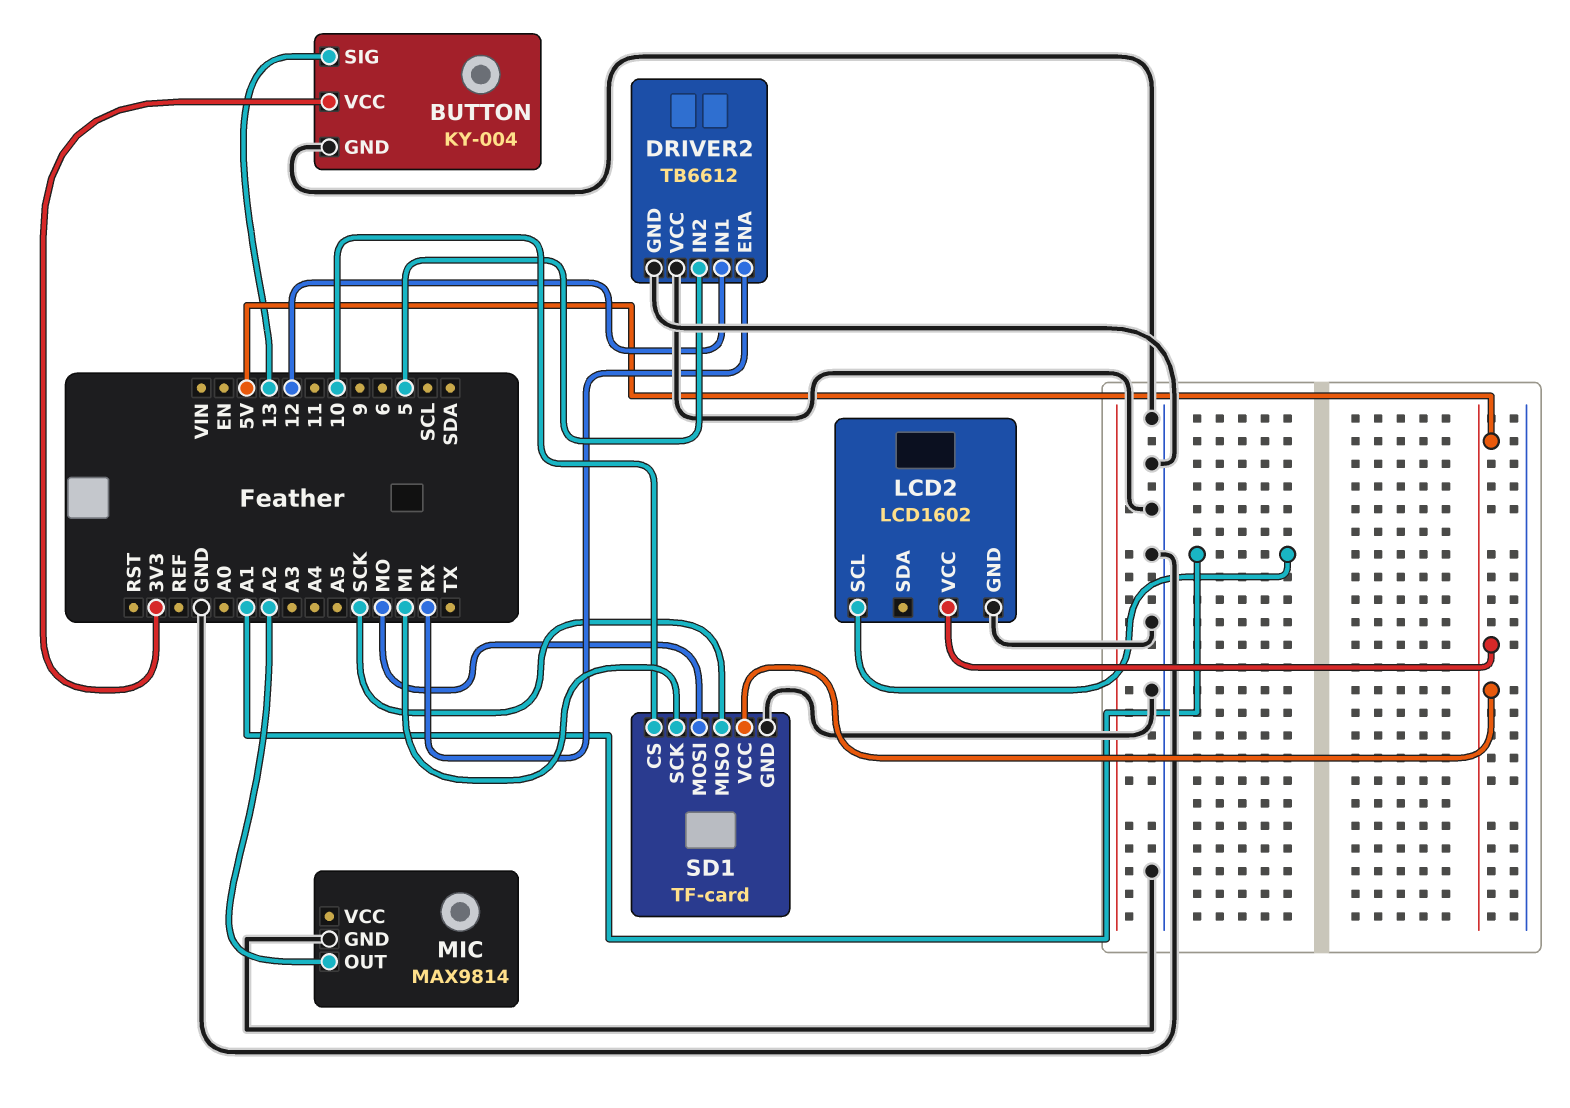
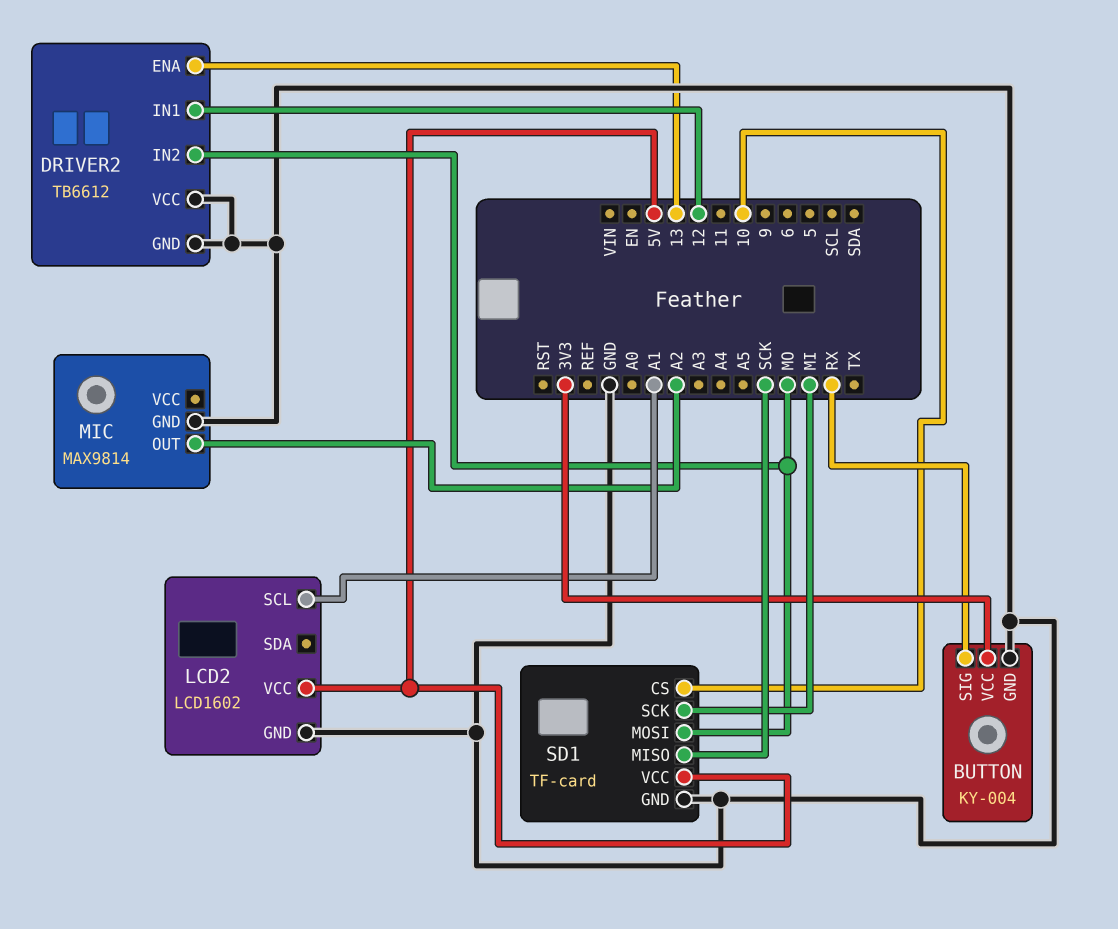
BUTTON pin SIG: 13 -> RX
DRIVER2 pin ENA: RX -> 13
DRIVER2 pin IN2: 5 -> MO

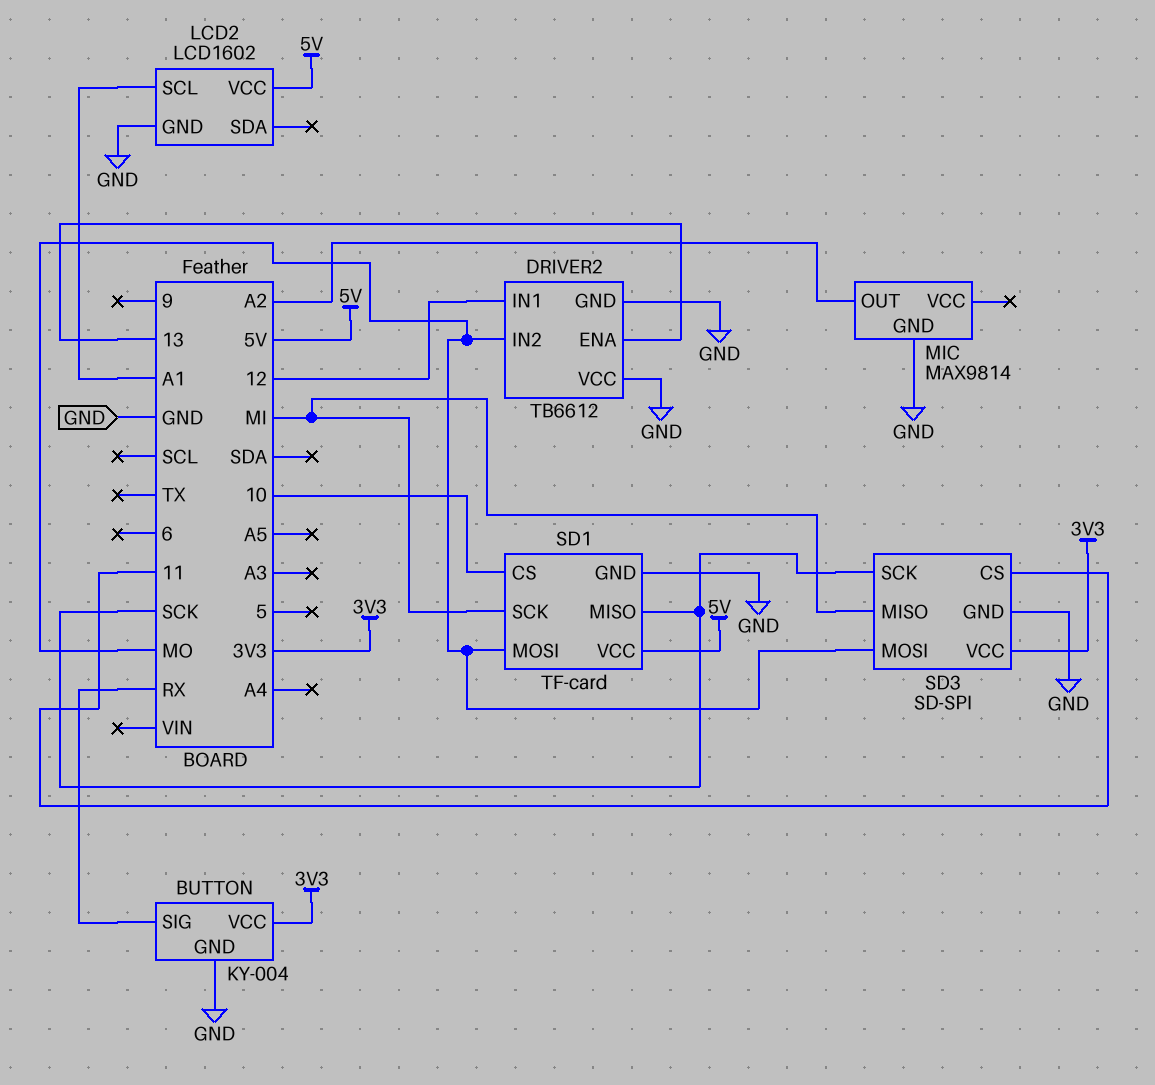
SD3: none -> SD-SPI
SD3 pin CS: none -> 11
SD3 pin GND: none -> GND
SD3 pin MISO: none -> MI
SD3 pin MOSI: none -> MO
SD3 pin SCK: none -> SCK
SD3 pin VCC: none -> 3V3

